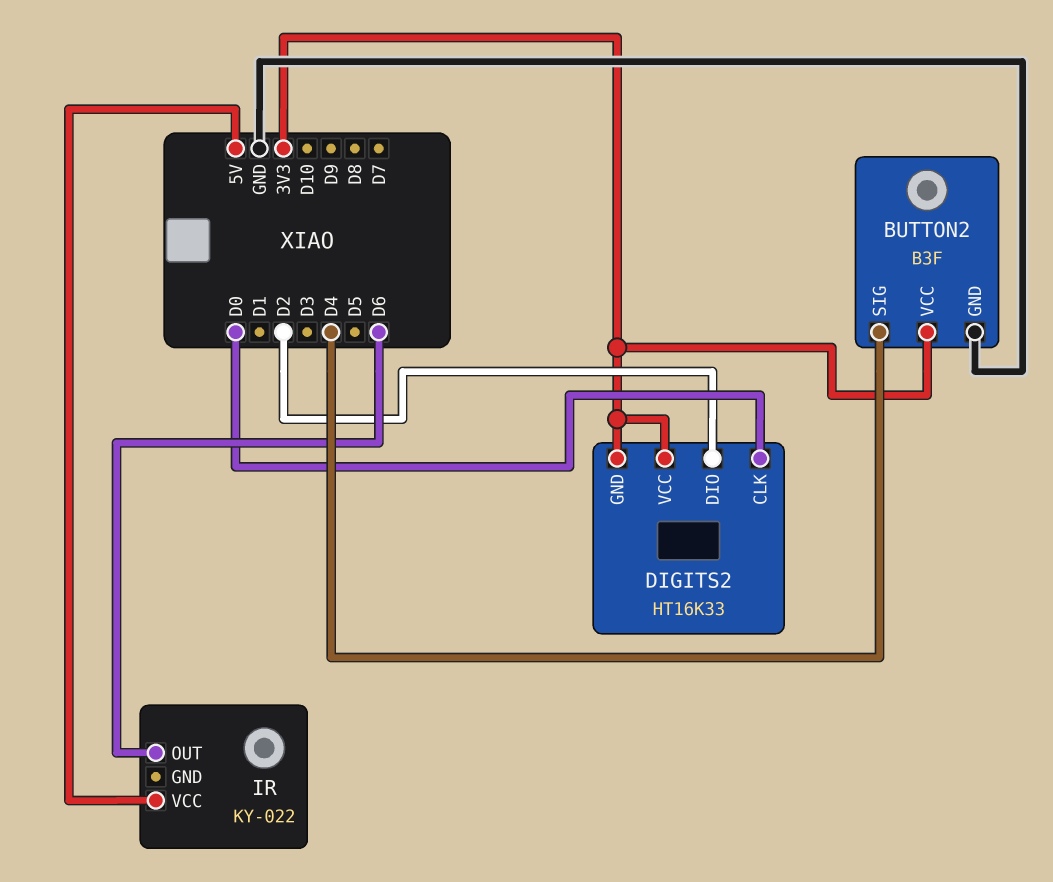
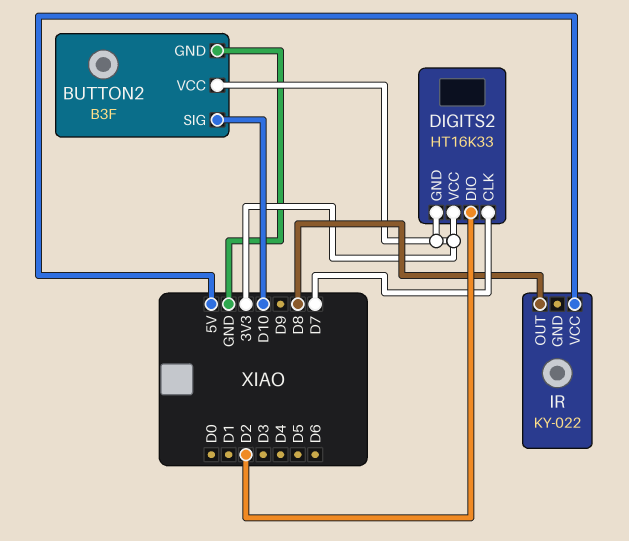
BUTTON2 pin SIG: D4 -> D10
DIGITS2 pin CLK: D0 -> D7
IR pin OUT: D6 -> D8

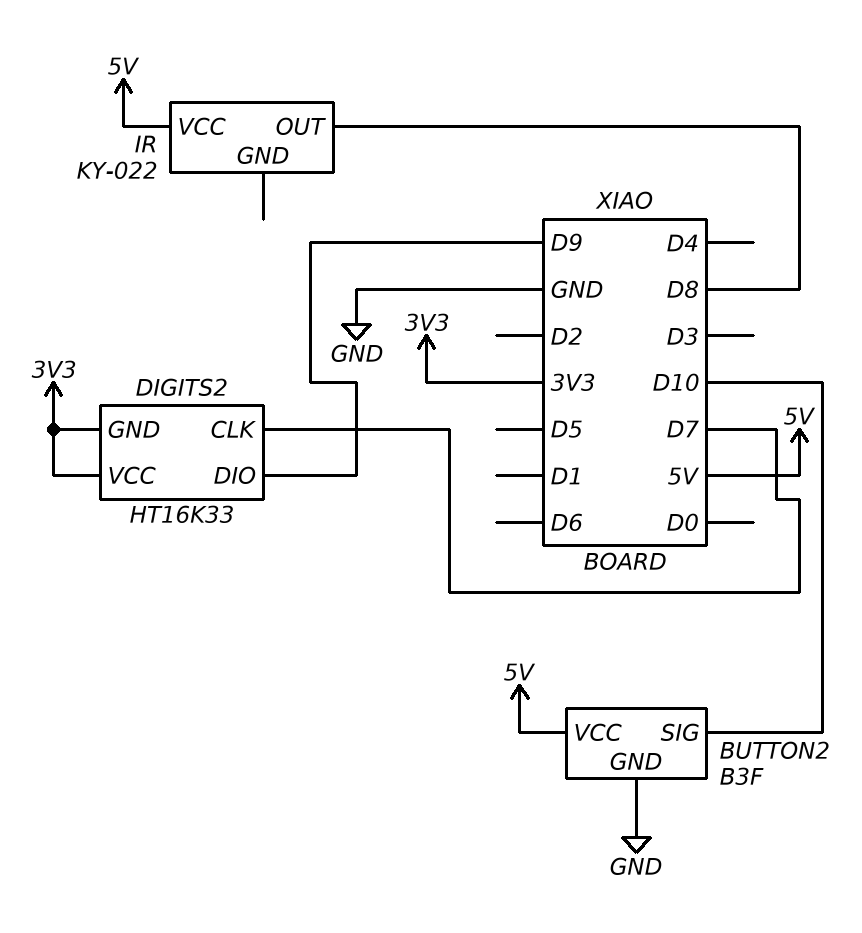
BUTTON2 pin VCC: 3V3 -> 5V
DIGITS2 pin DIO: D2 -> D9

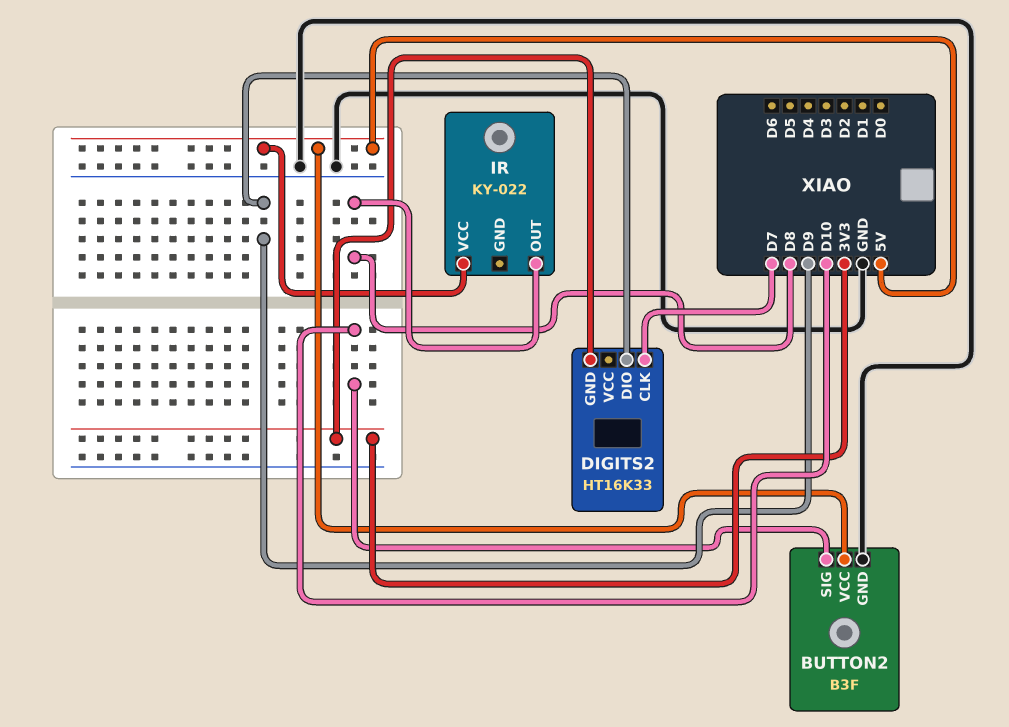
DIGITS2 pin VCC: 3V3 -> none

